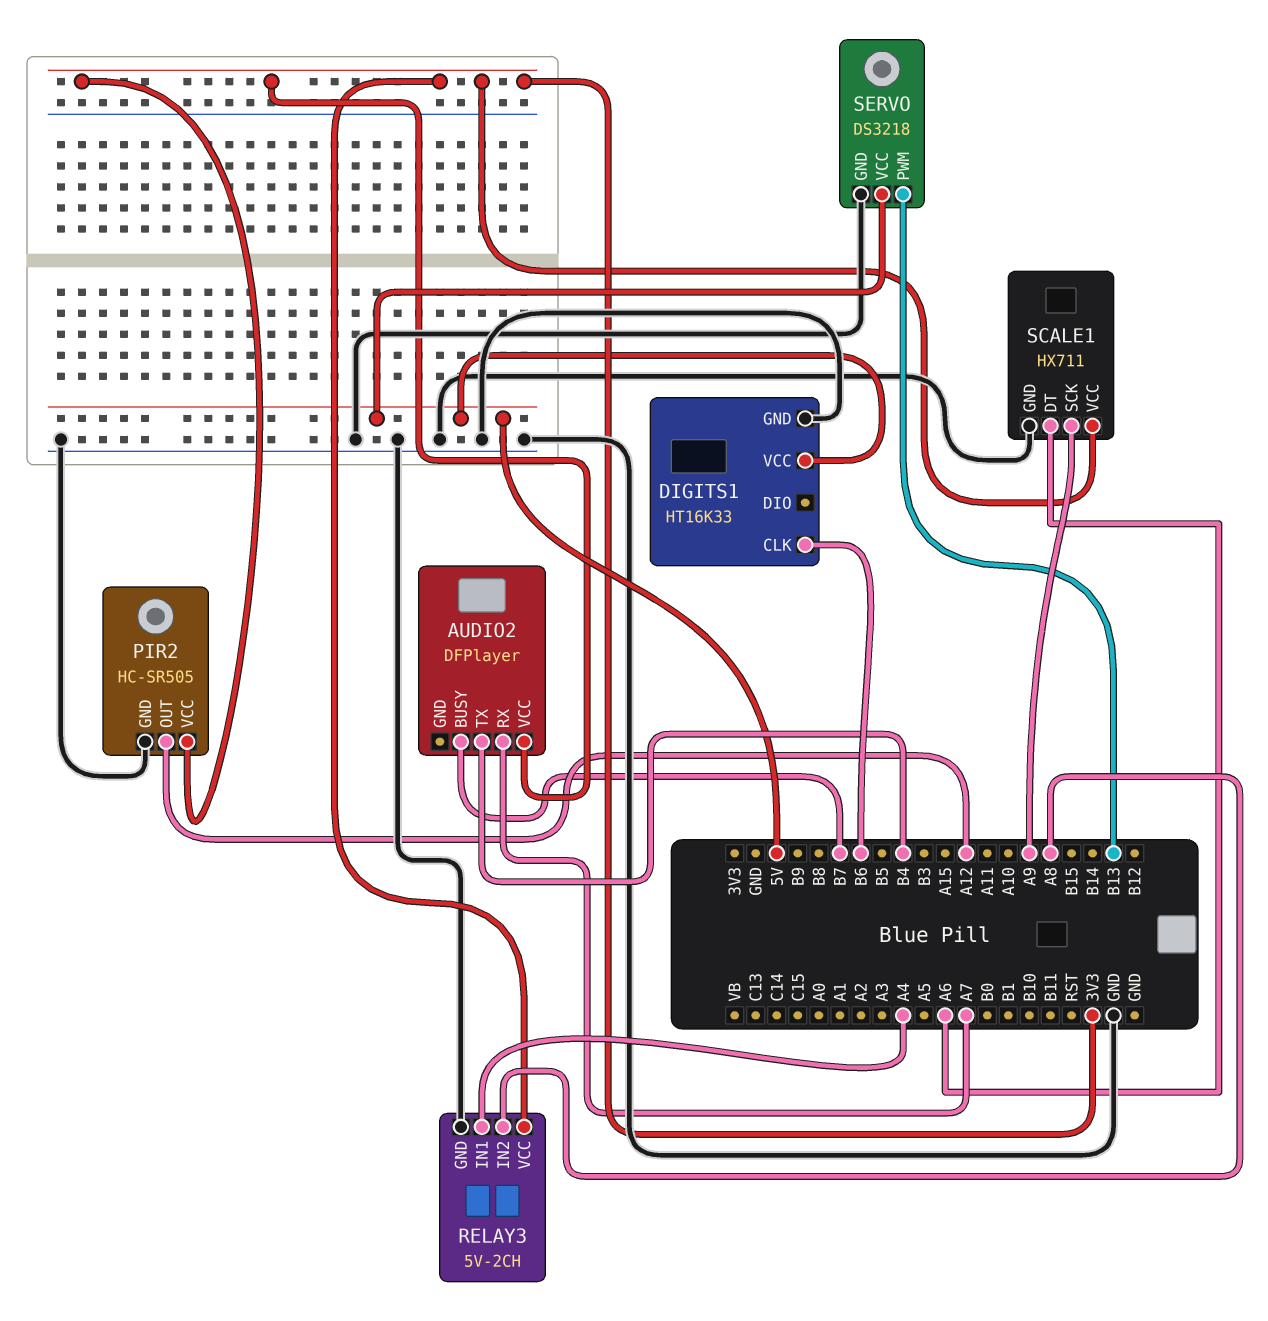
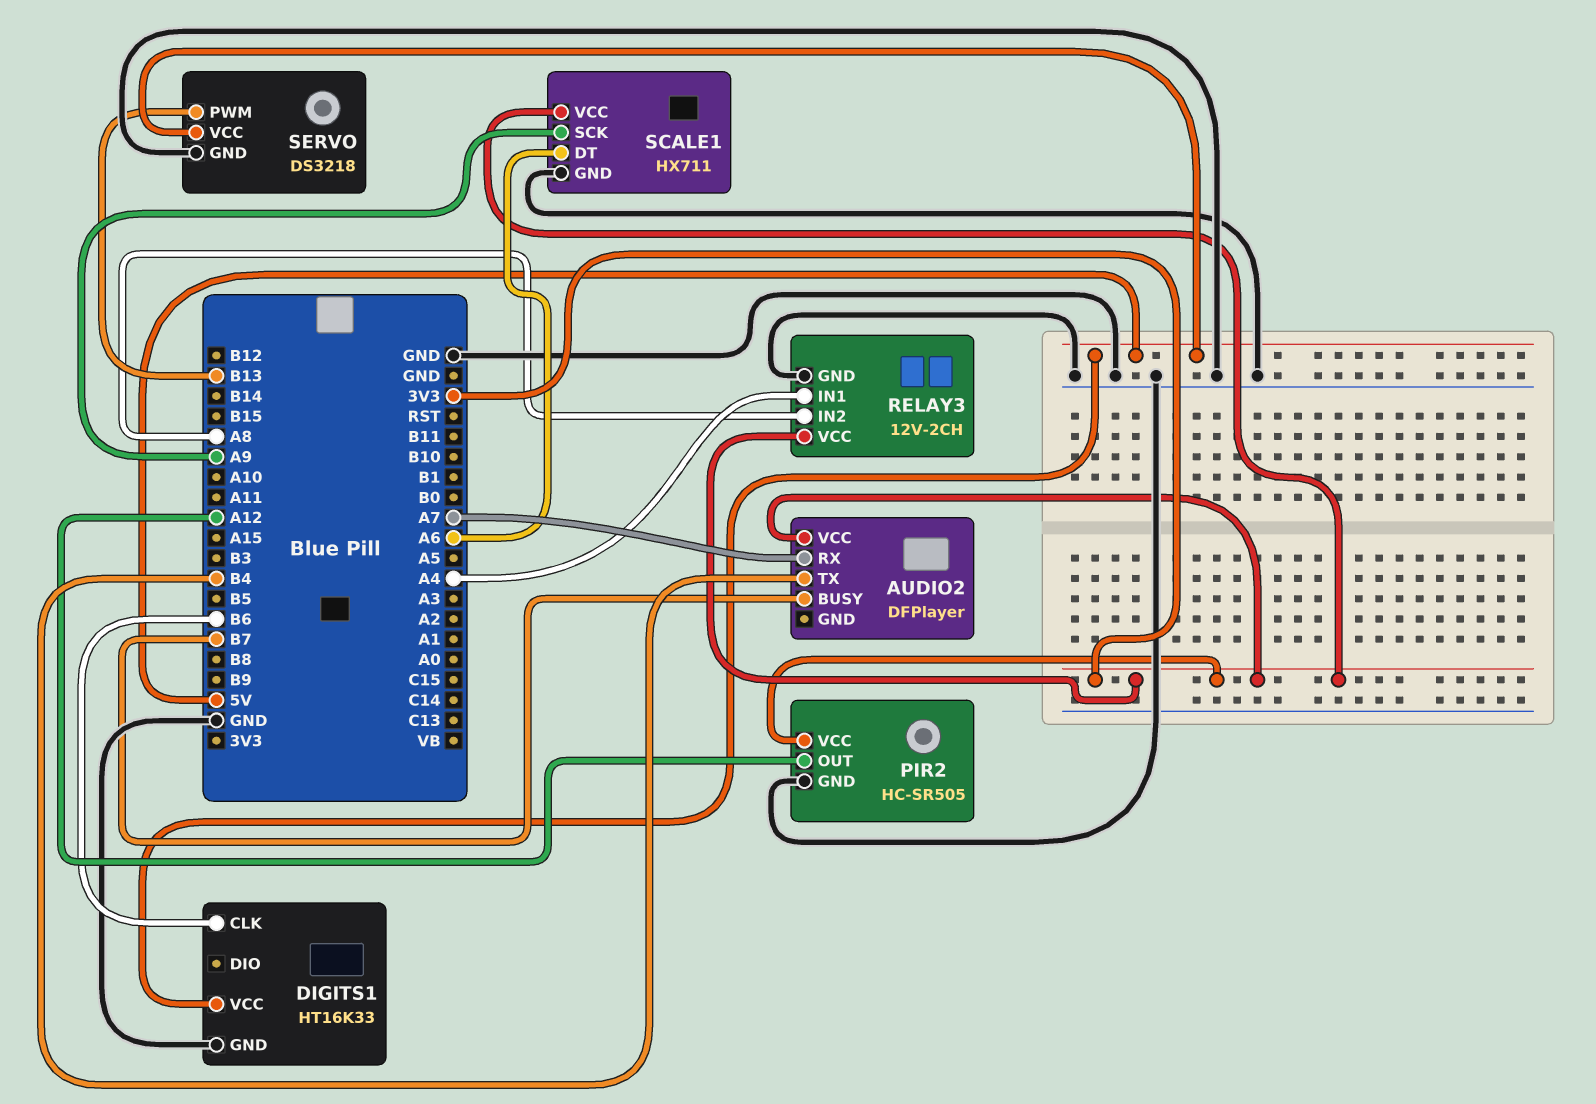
RELAY3: 5V-2CH -> 12V-2CH

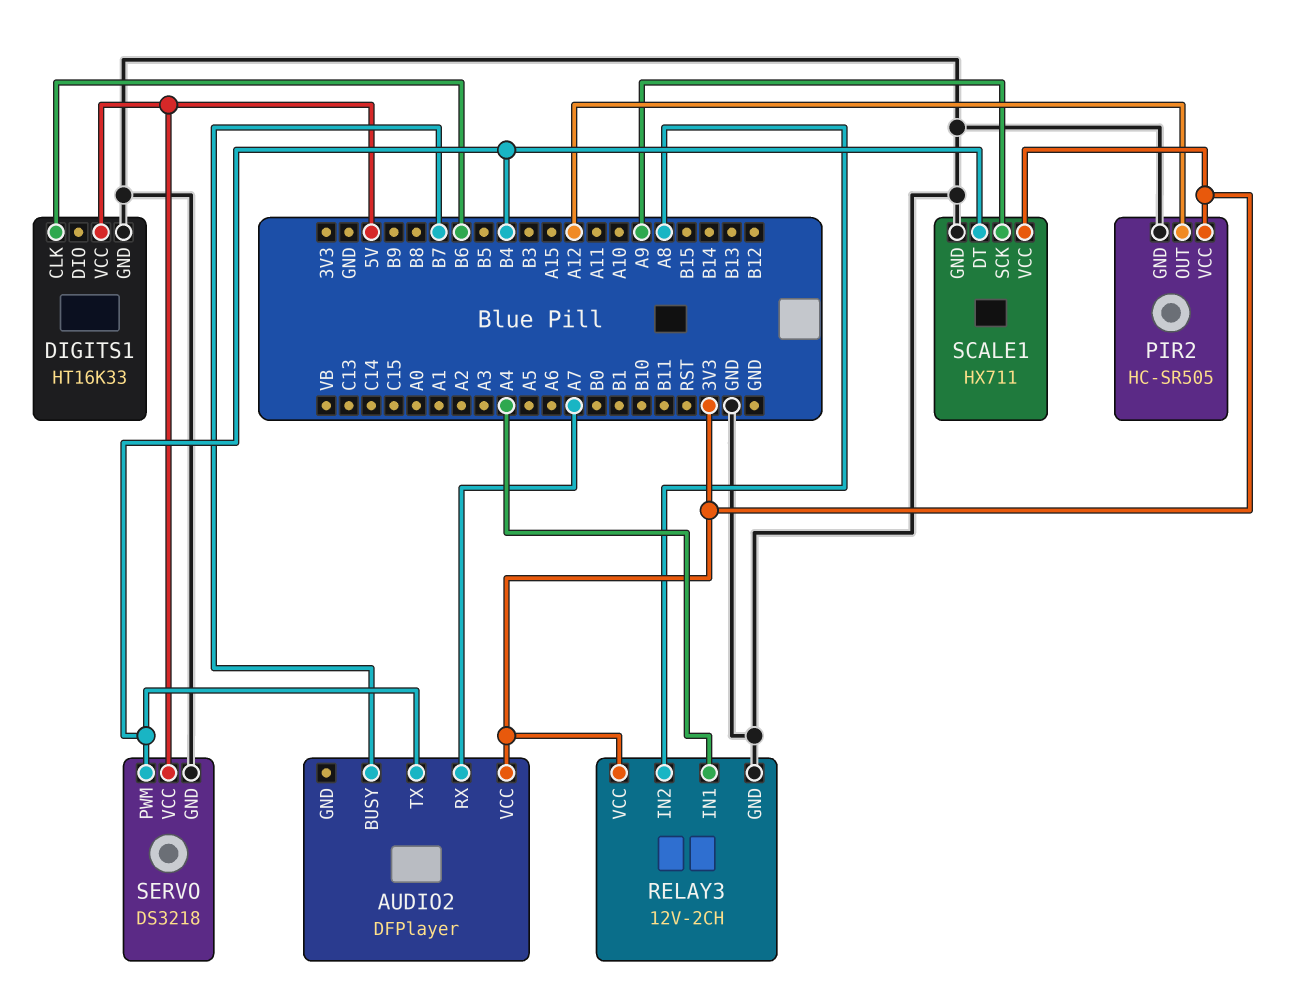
SCALE1 pin DT: A6 -> B4
SERVO pin PWM: B13 -> B4

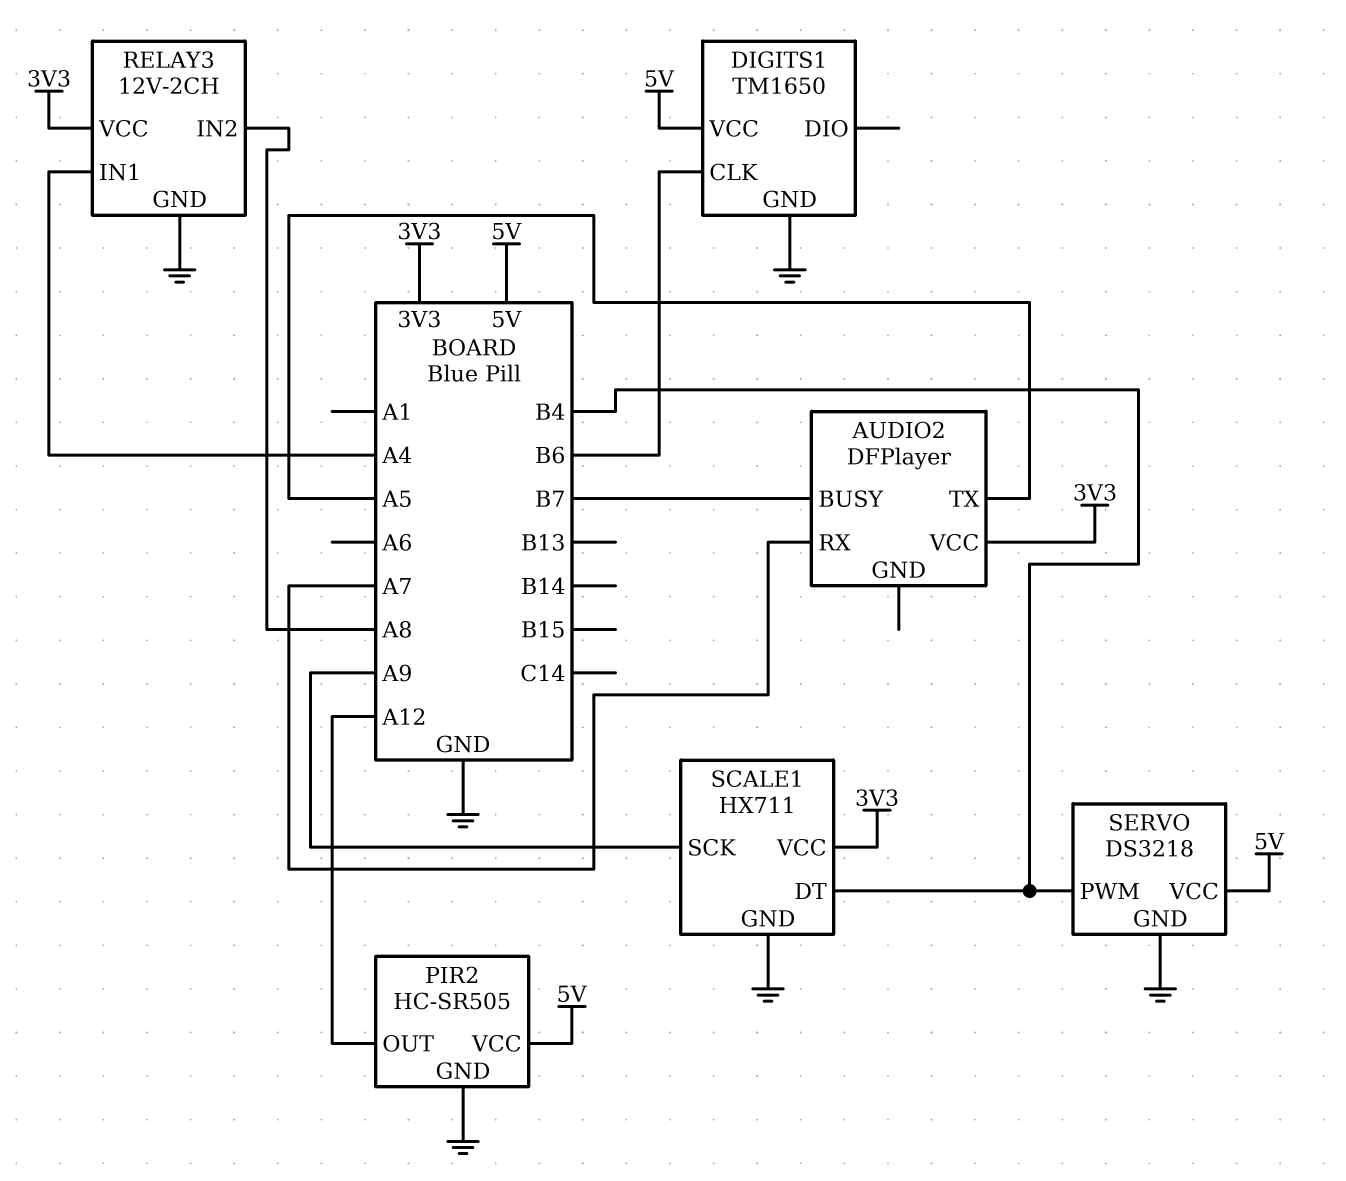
AUDIO2 pin TX: B4 -> A5
DIGITS1: HT16K33 -> TM1650
PIR2 pin VCC: 3V3 -> 5V

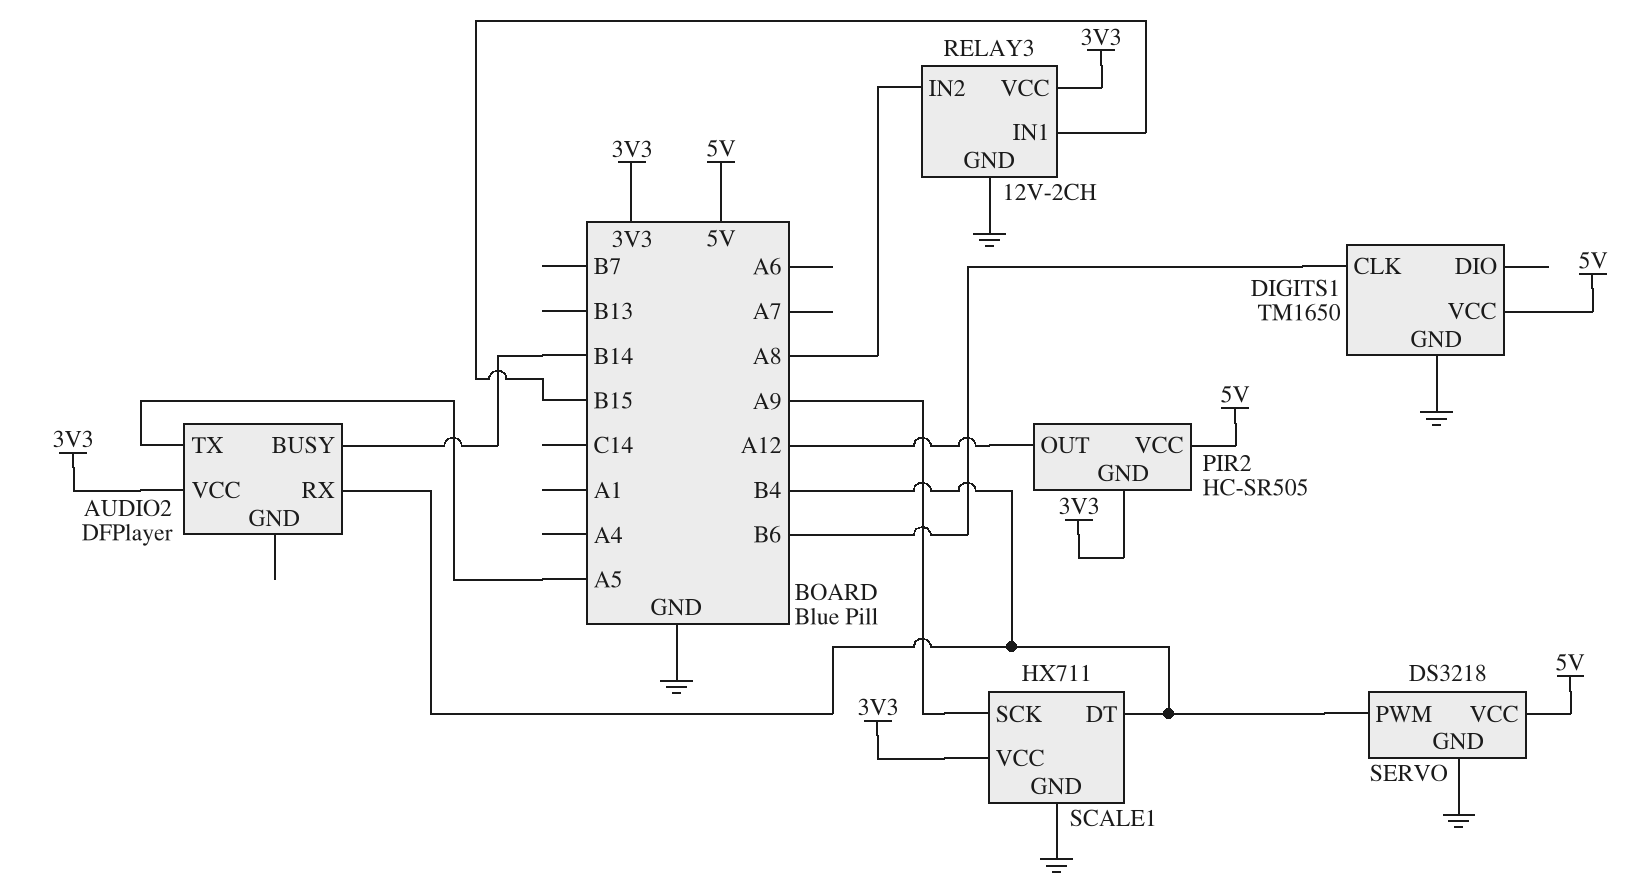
AUDIO2 pin BUSY: B7 -> B14
AUDIO2 pin RX: A7 -> B4
PIR2 pin GND: GND -> 3V3
RELAY3 pin IN1: A4 -> B15

